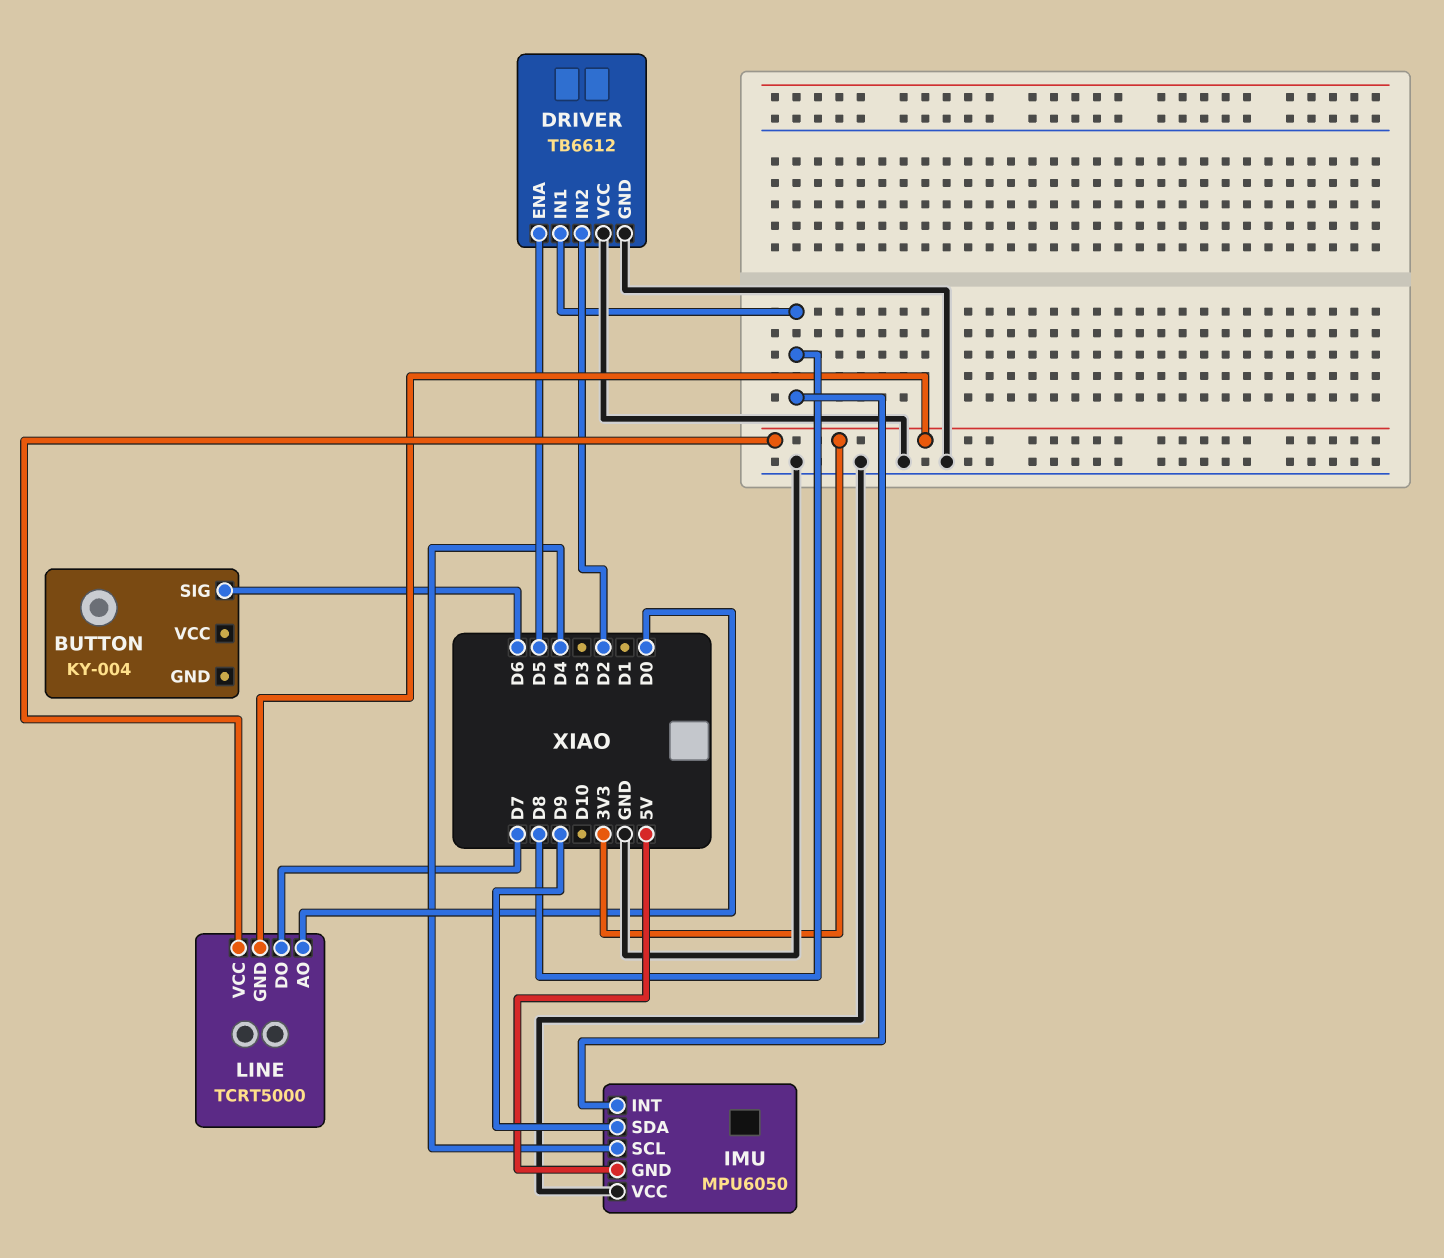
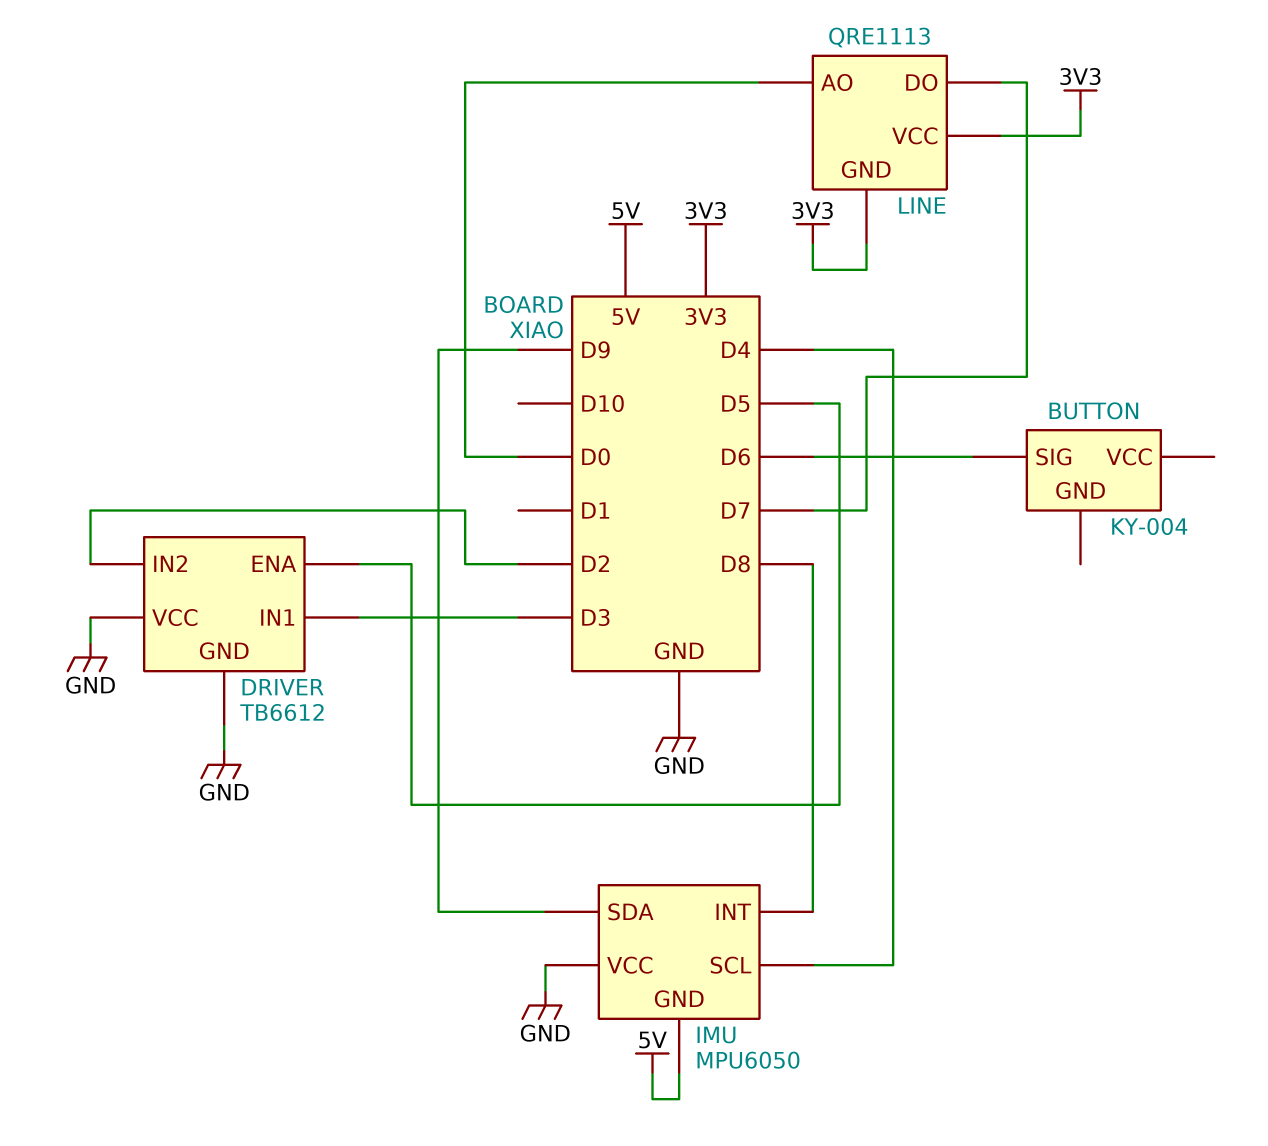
DRIVER pin IN1: D8 -> D3
LINE: TCRT5000 -> QRE1113

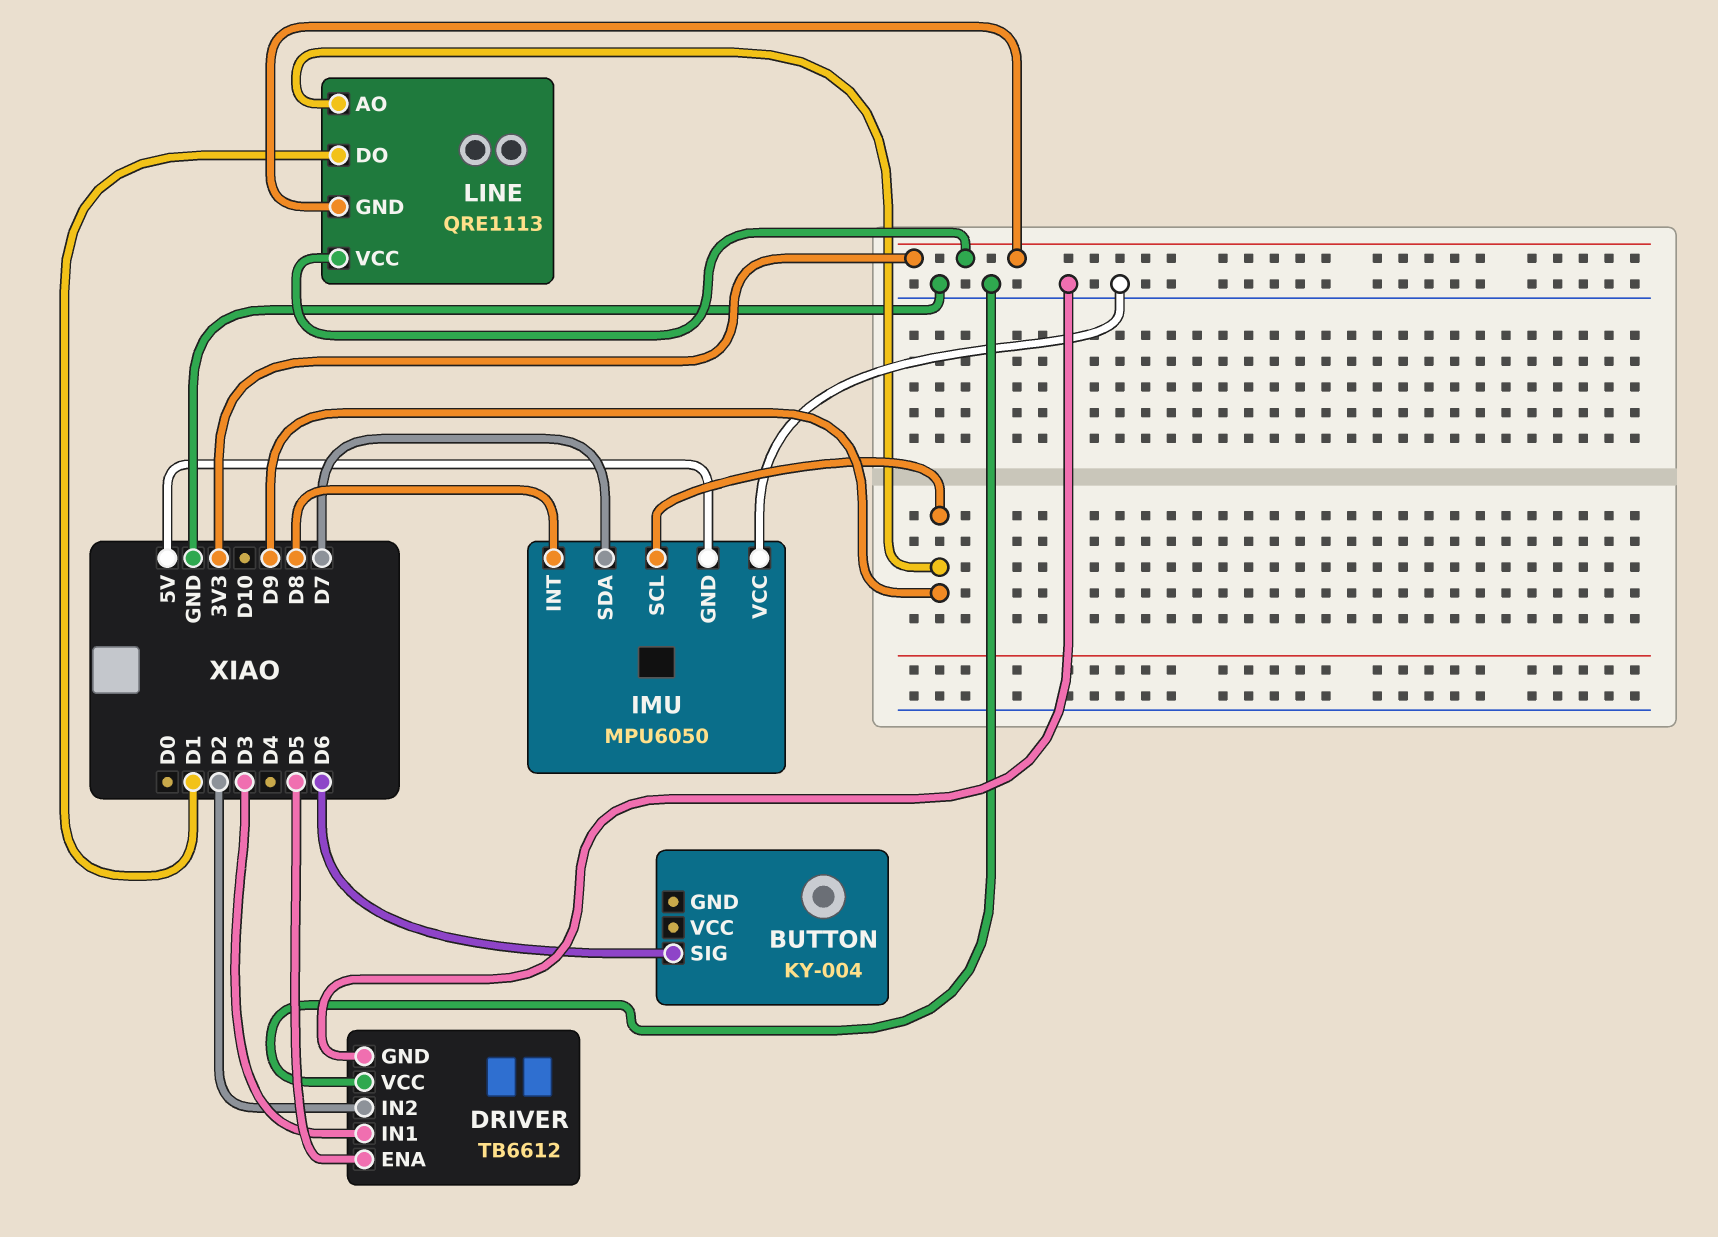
IMU pin SCL: D4 -> D9
IMU pin SDA: D9 -> D7
LINE pin AO: D0 -> D9
LINE pin DO: D7 -> D1

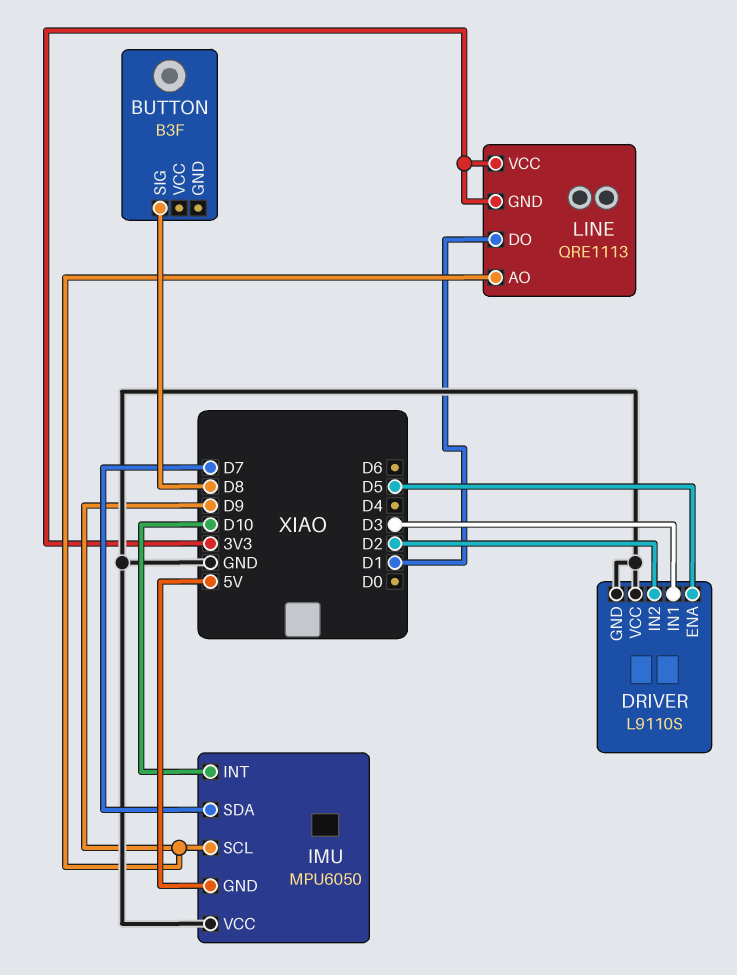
BUTTON: KY-004 -> B3F
BUTTON pin SIG: D6 -> D8
DRIVER: TB6612 -> L9110S
IMU pin INT: D8 -> D10

